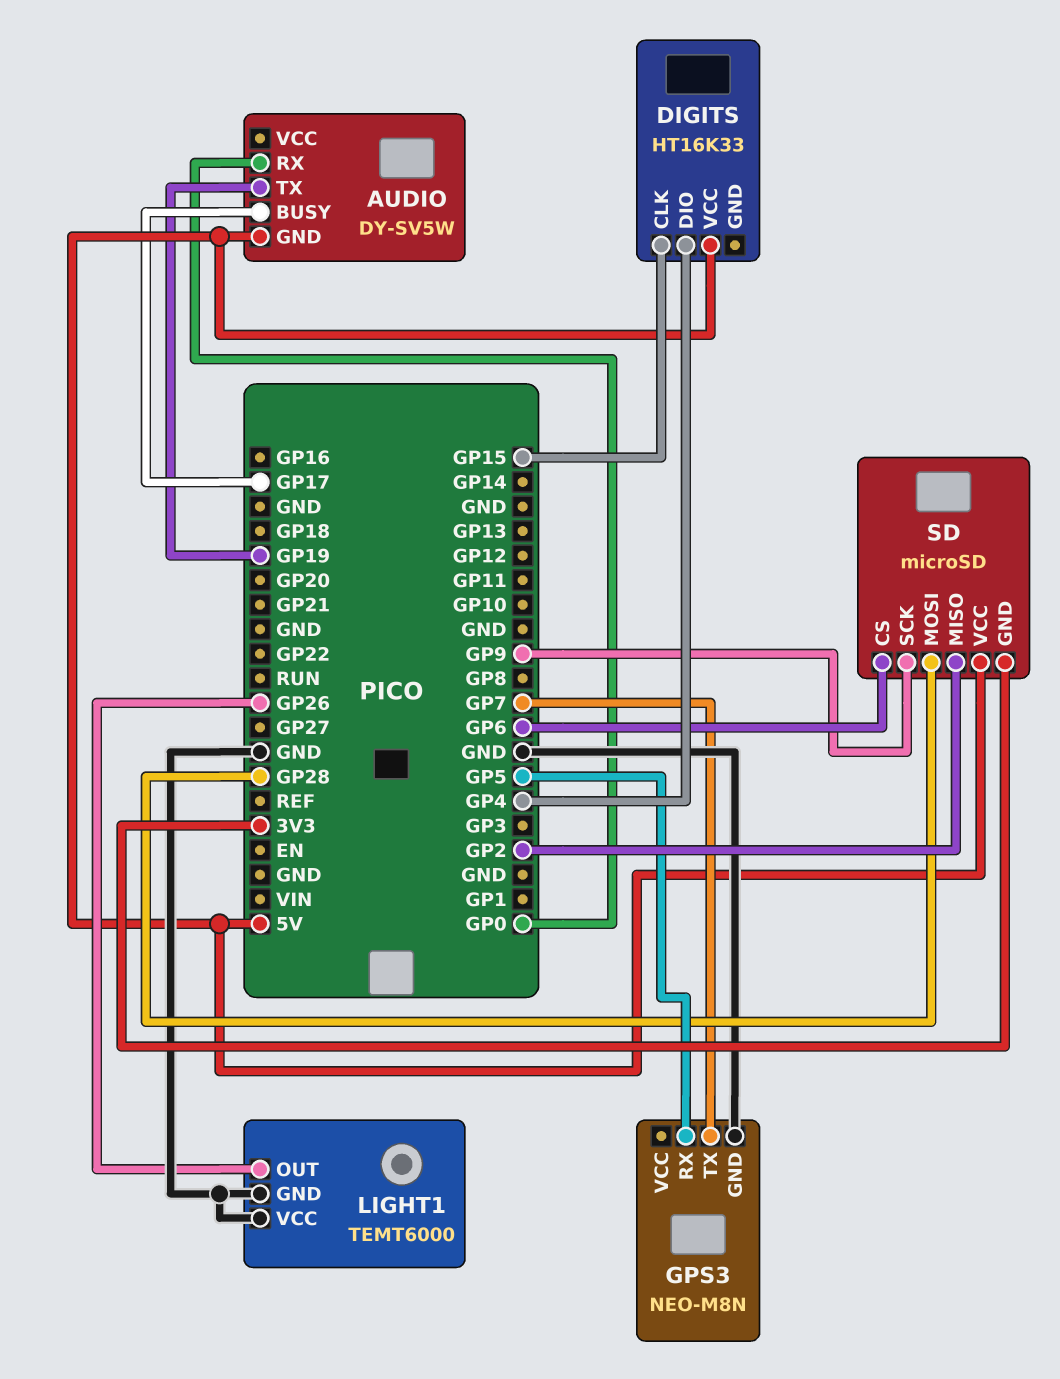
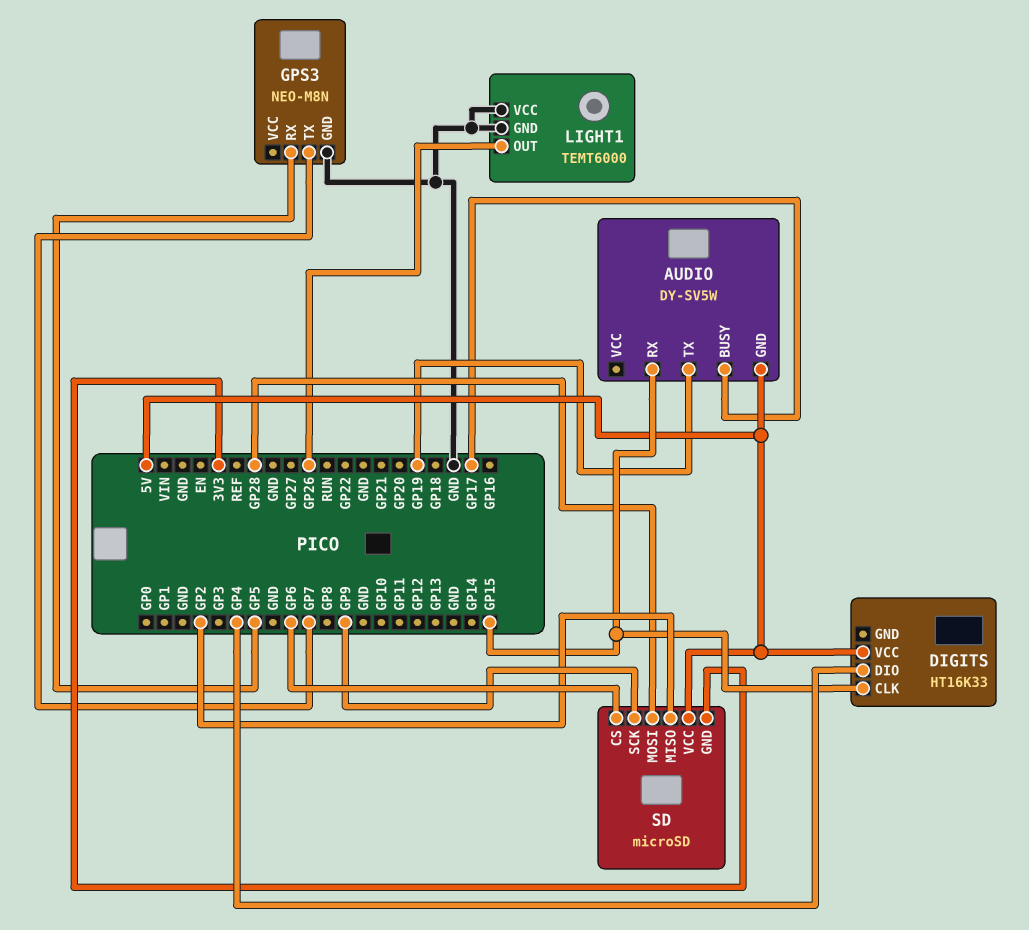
AUDIO pin RX: GP0 -> GP15

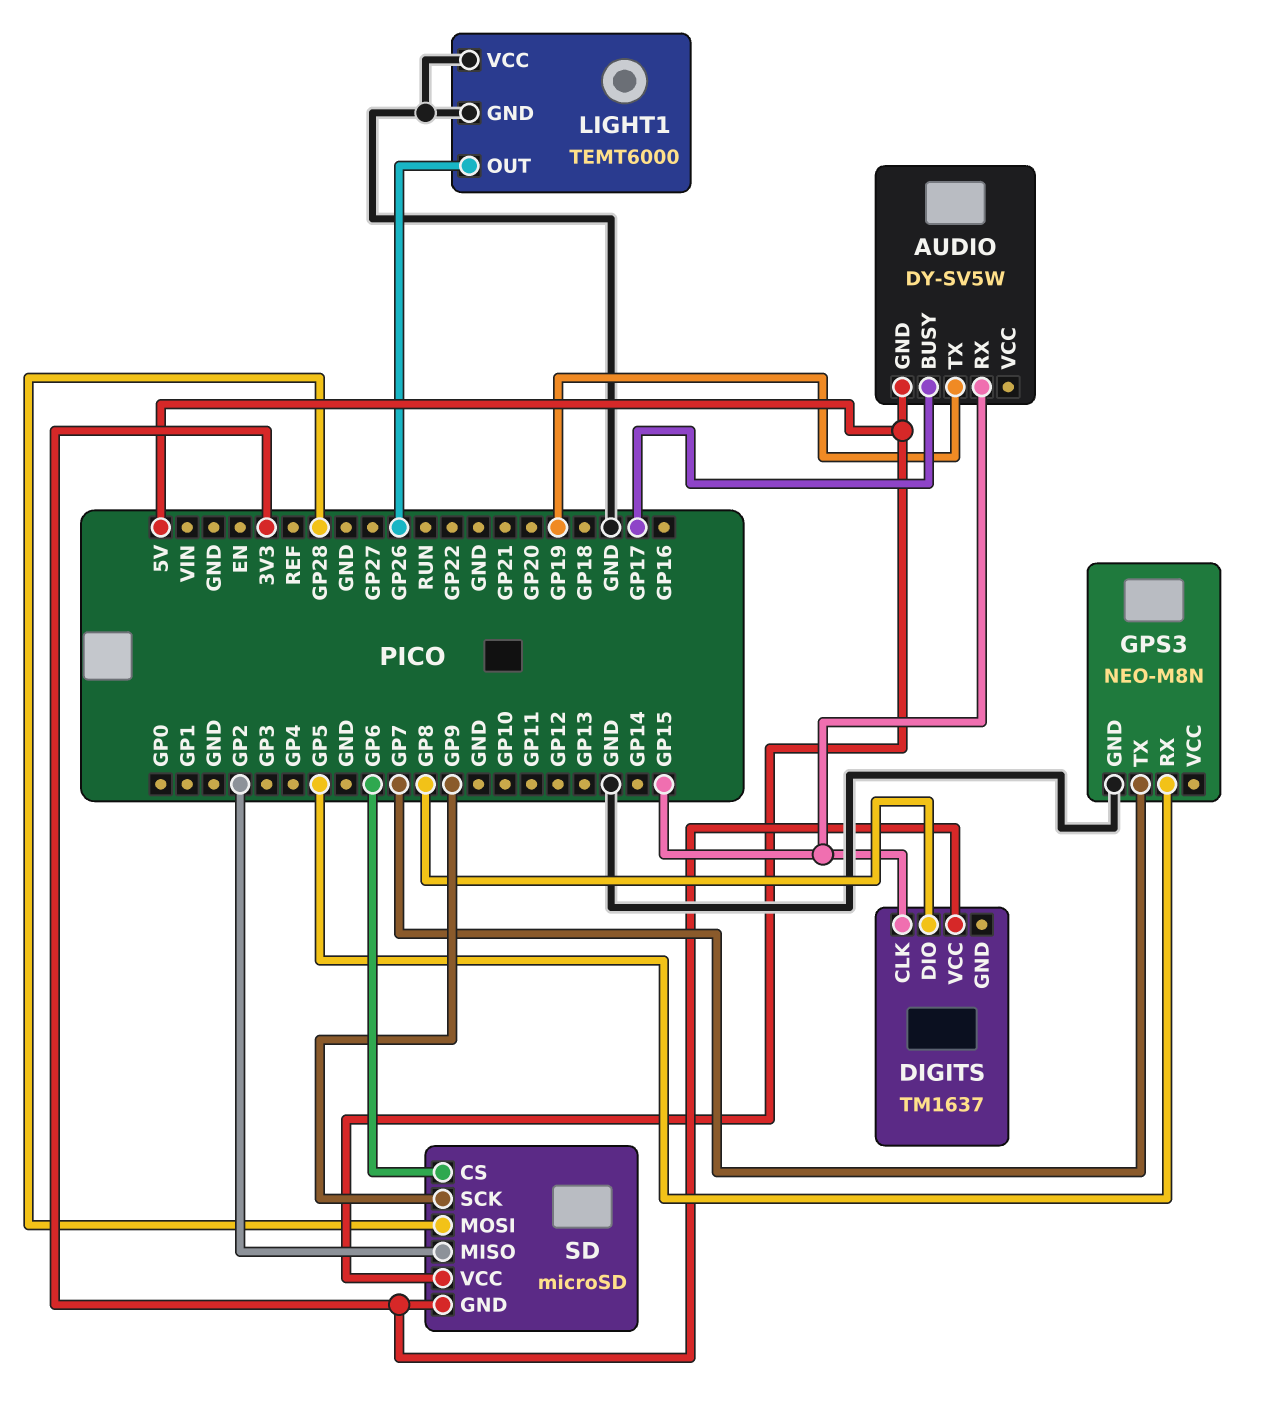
DIGITS: HT16K33 -> TM1637
DIGITS pin DIO: GP4 -> GP8
DIGITS pin VCC: 5V -> 3V3

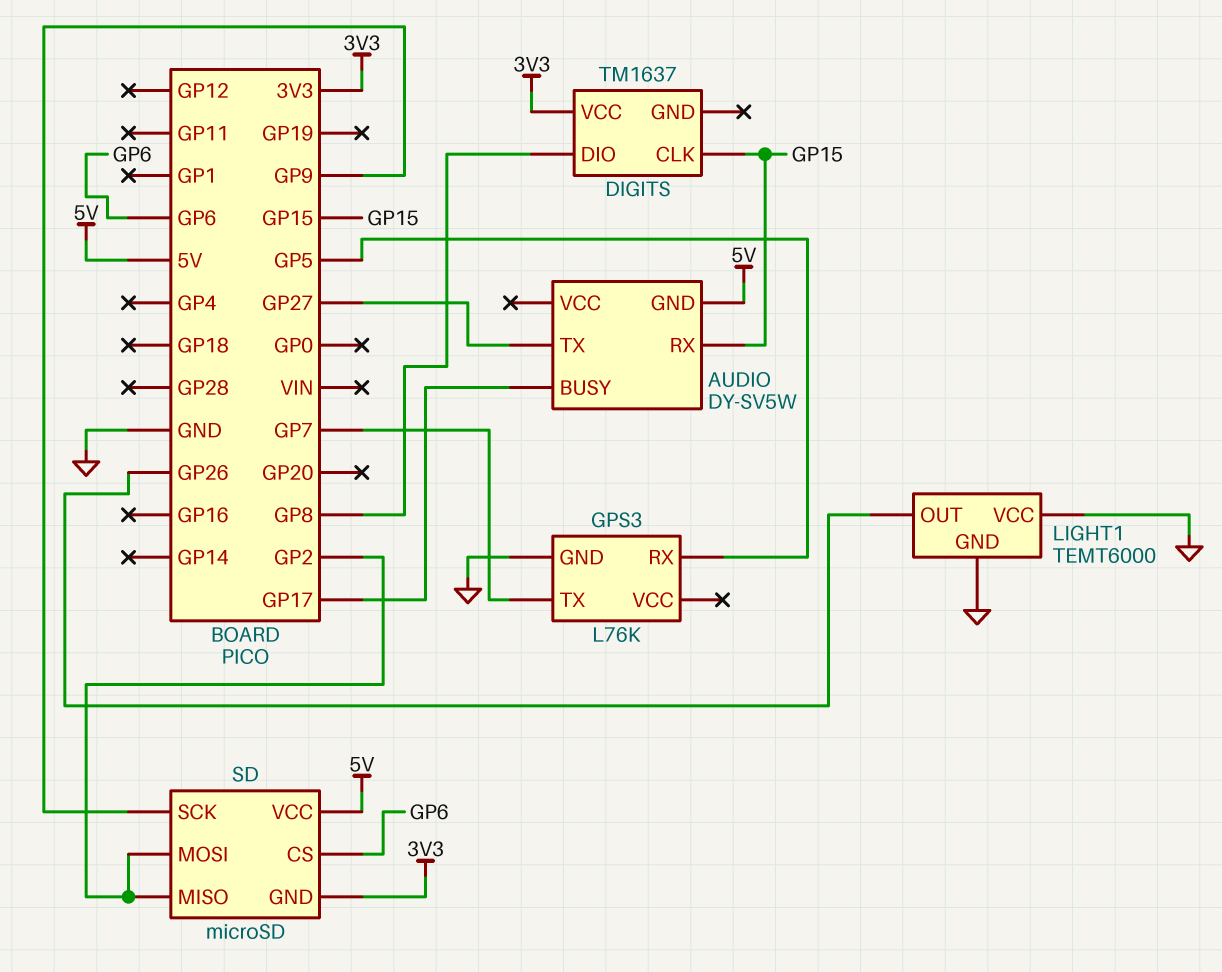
AUDIO pin TX: GP19 -> GP27
GPS3: NEO-M8N -> L76K
SD pin MOSI: GP28 -> GP2

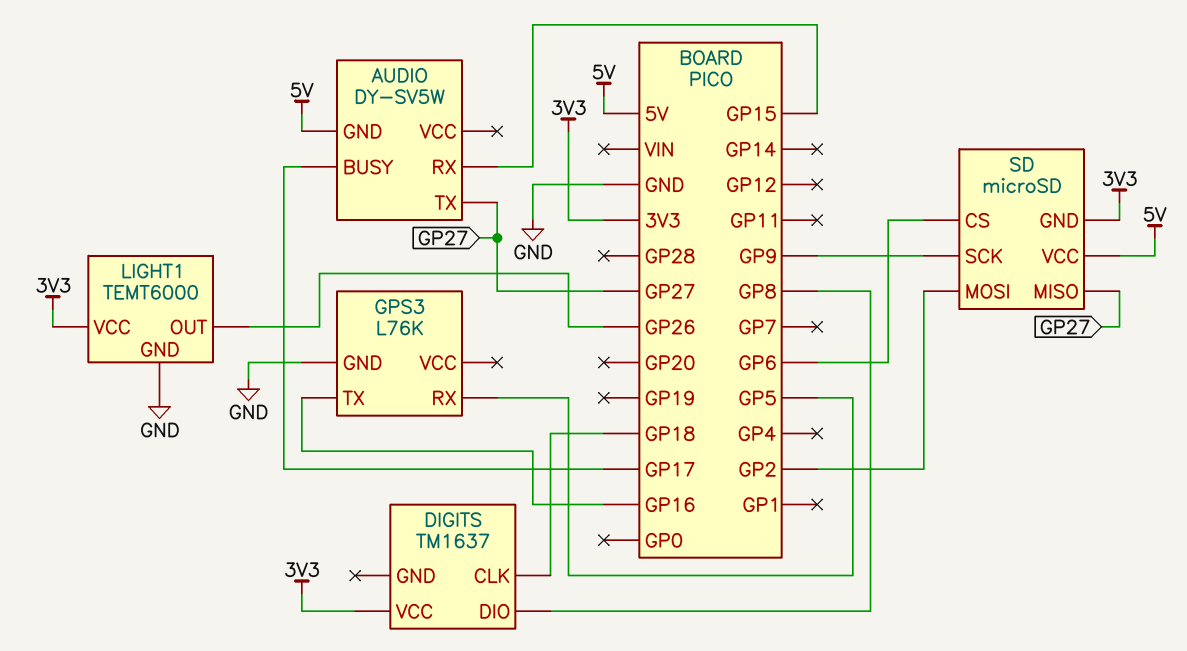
DIGITS pin CLK: GP15 -> GP18
GPS3 pin TX: GP7 -> GP16
LIGHT1 pin VCC: GND -> 3V3
SD pin MISO: GP2 -> GP27

